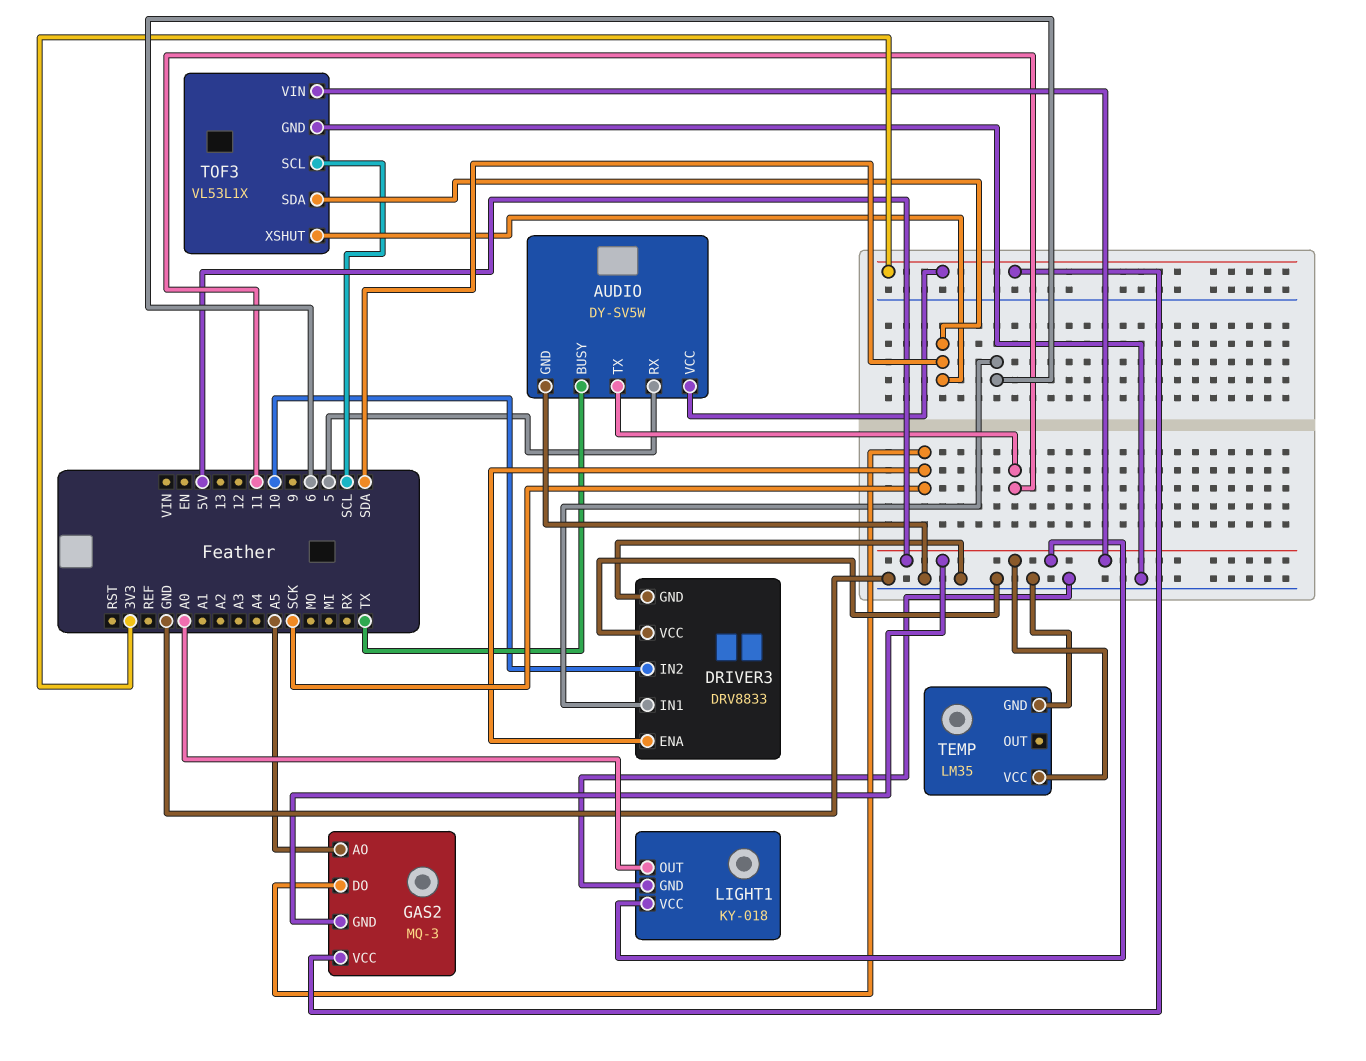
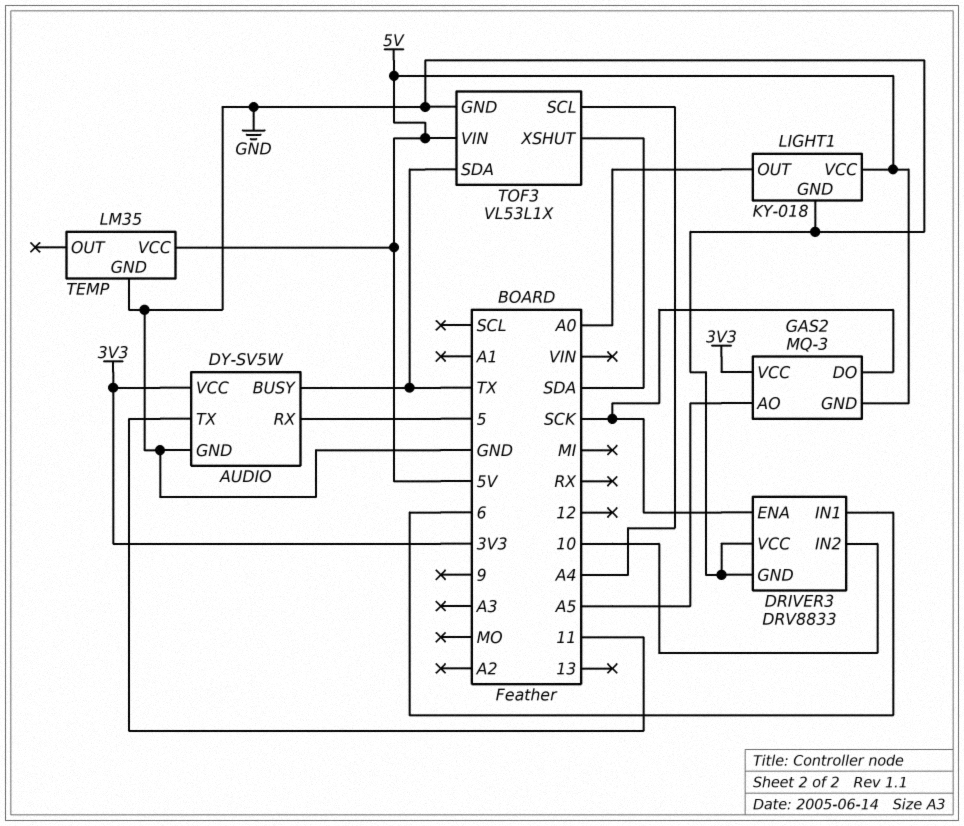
TOF3 pin SCL: SCL -> A4
TOF3 pin SDA: SDA -> TX

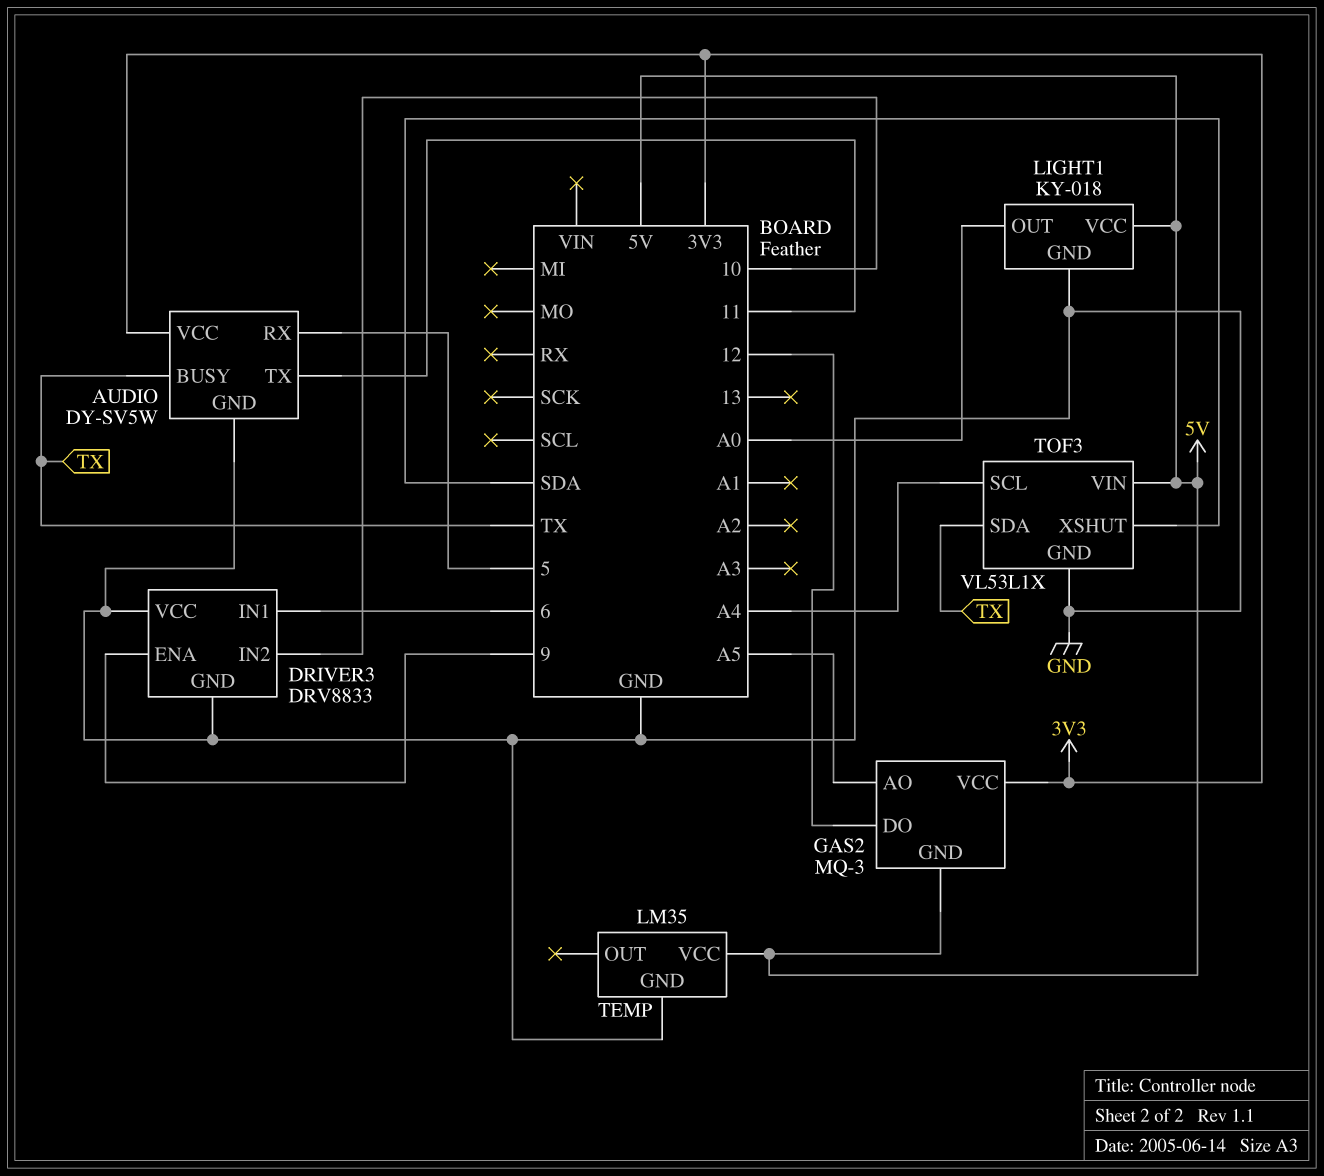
DRIVER3 pin ENA: SCK -> 9
GAS2 pin DO: SCK -> 12

